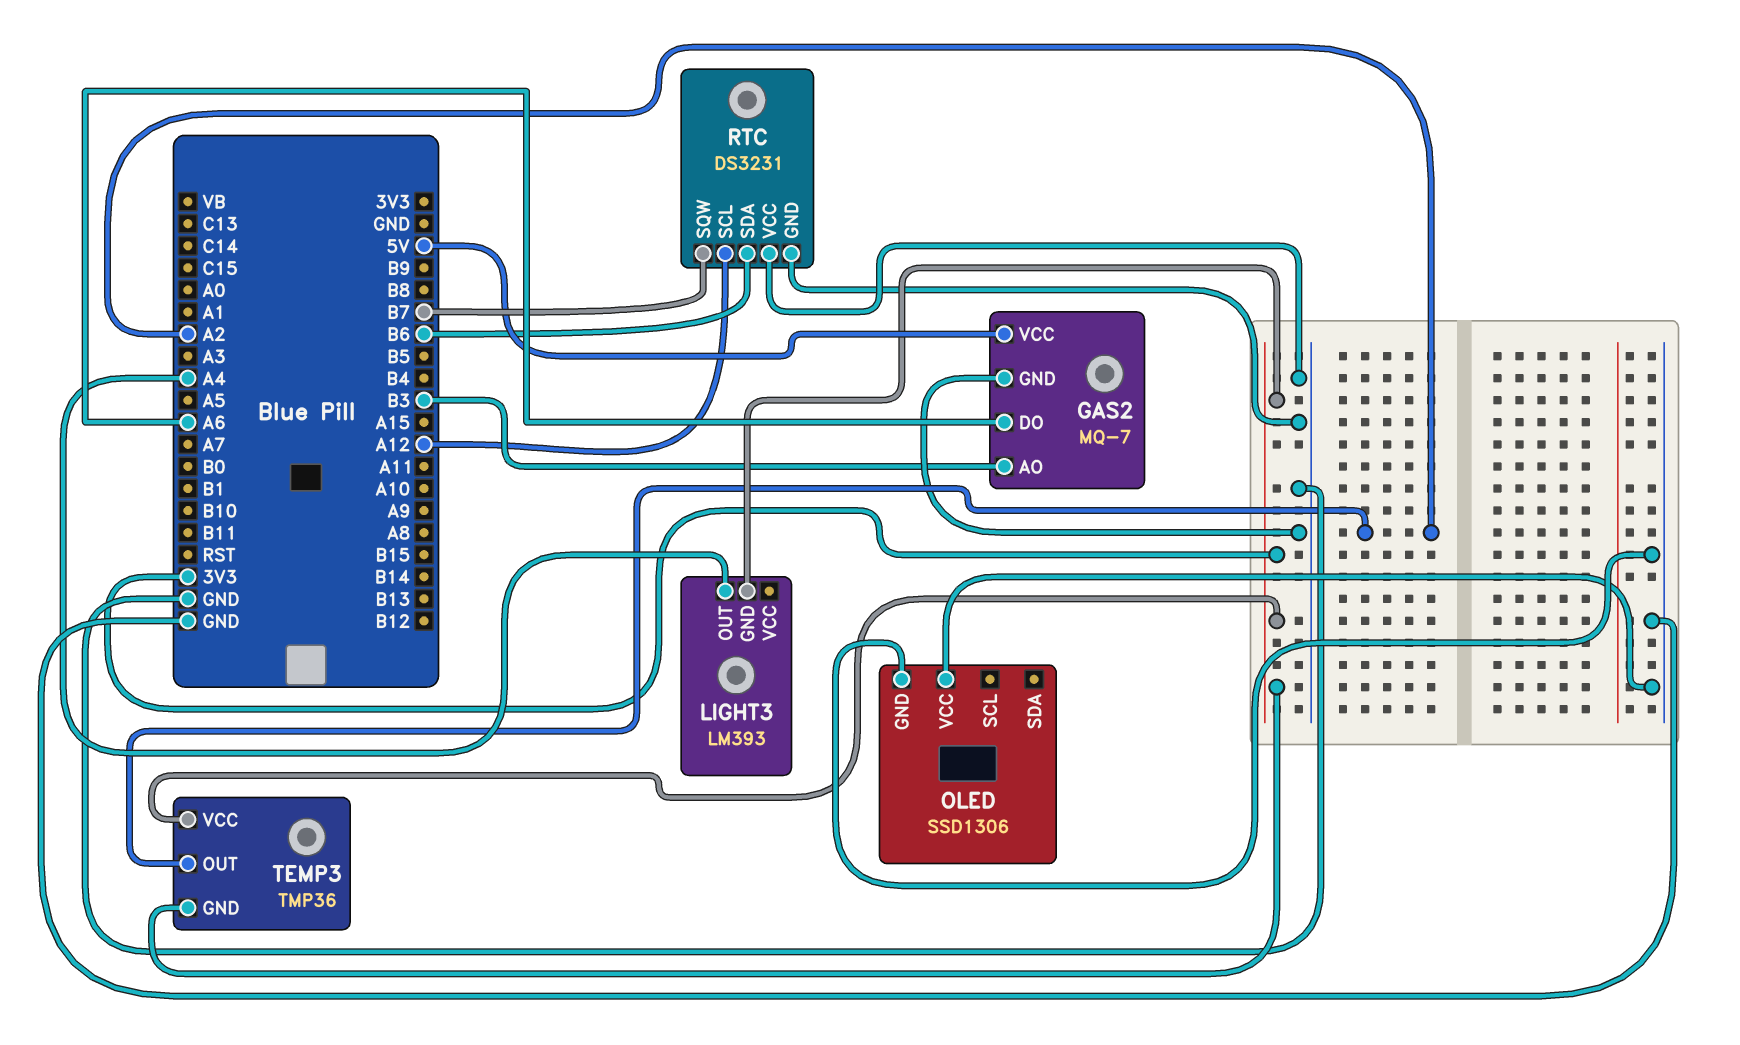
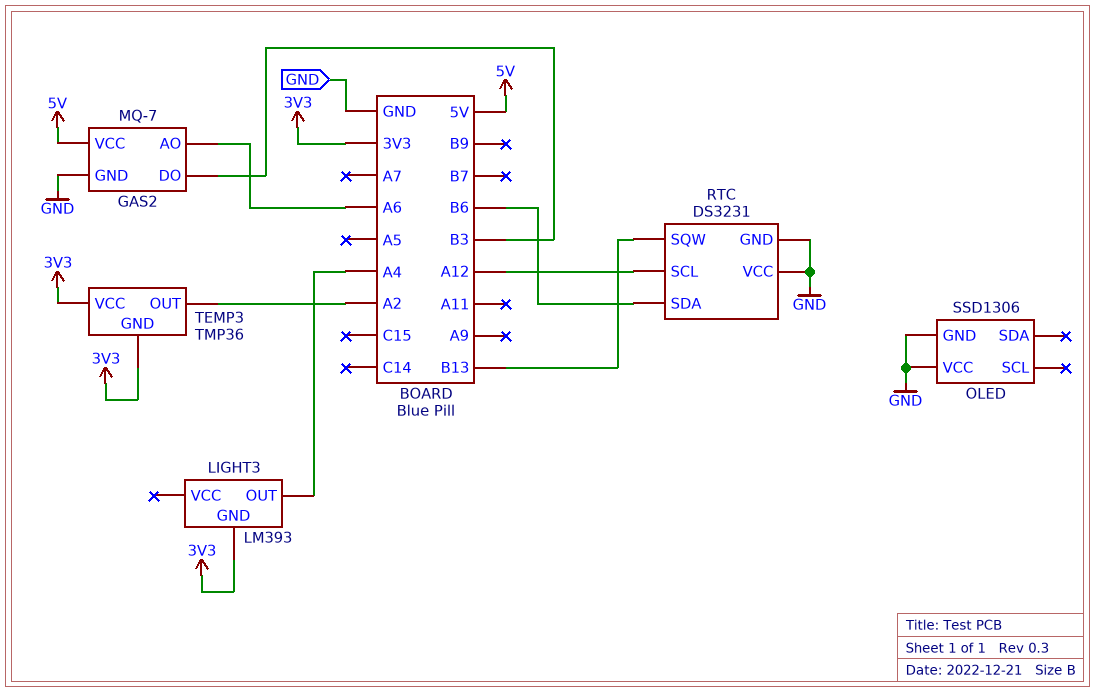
GAS2 pin AO: B3 -> A6
GAS2 pin DO: A6 -> B3
RTC pin SQW: B7 -> B13

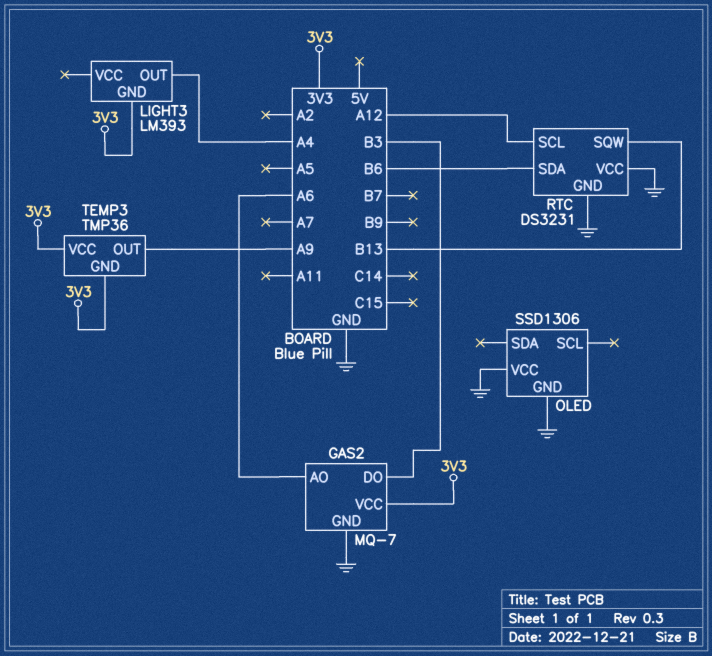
GAS2 pin VCC: 5V -> 3V3
TEMP3 pin OUT: A2 -> A9

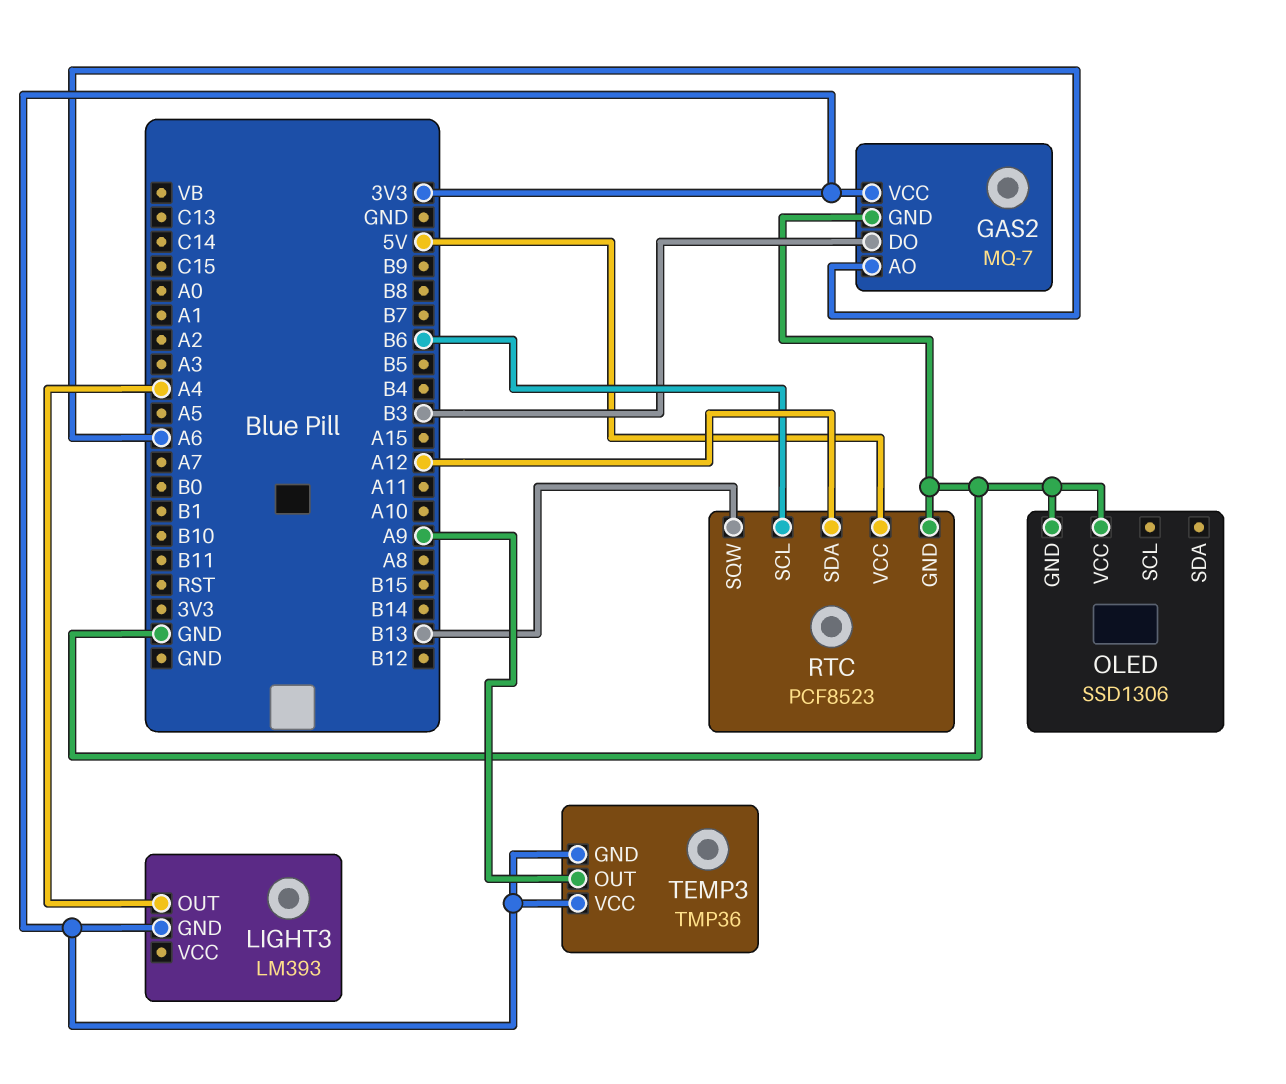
RTC: DS3231 -> PCF8523
RTC pin SCL: A12 -> B6
RTC pin SDA: B6 -> A12
RTC pin VCC: GND -> 5V

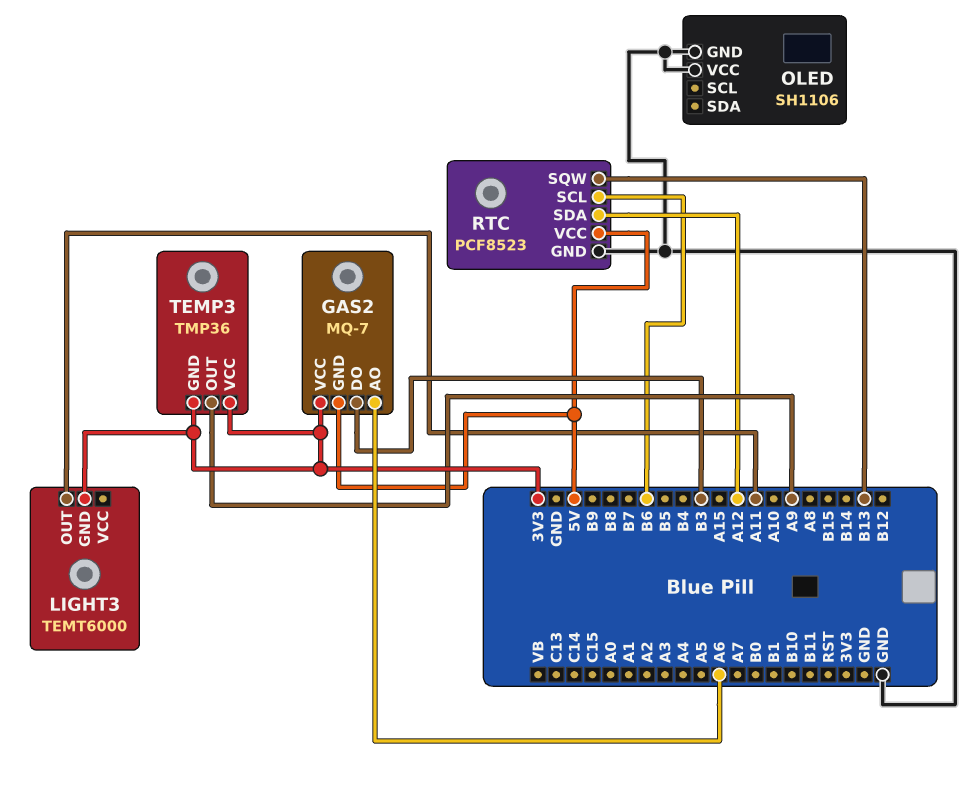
GAS2 pin GND: GND -> 5V
LIGHT3: LM393 -> TEMT6000
LIGHT3 pin OUT: A4 -> A11
OLED: SSD1306 -> SH1106

